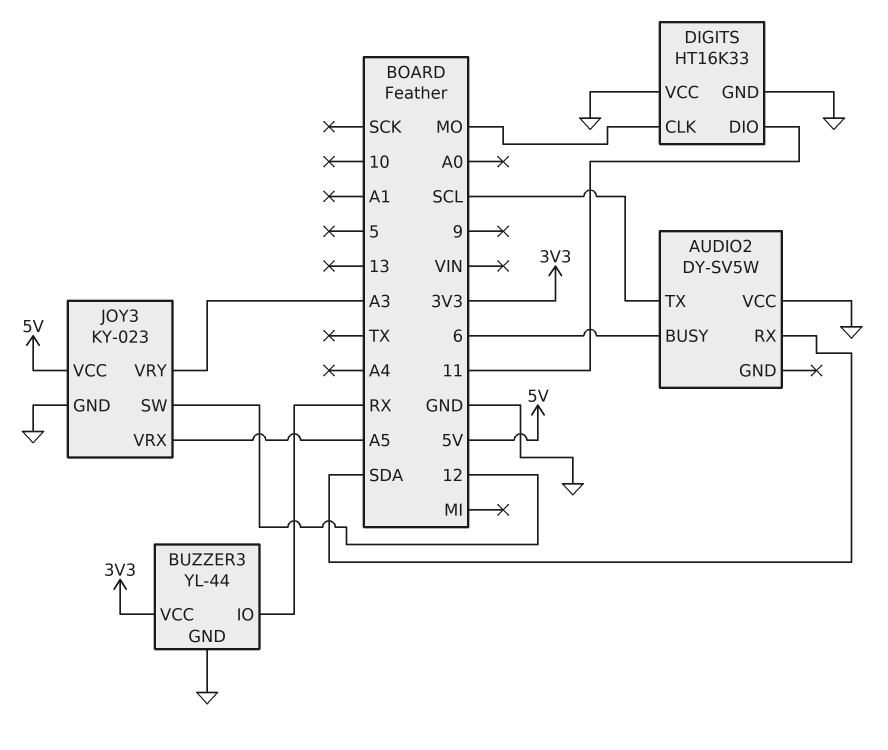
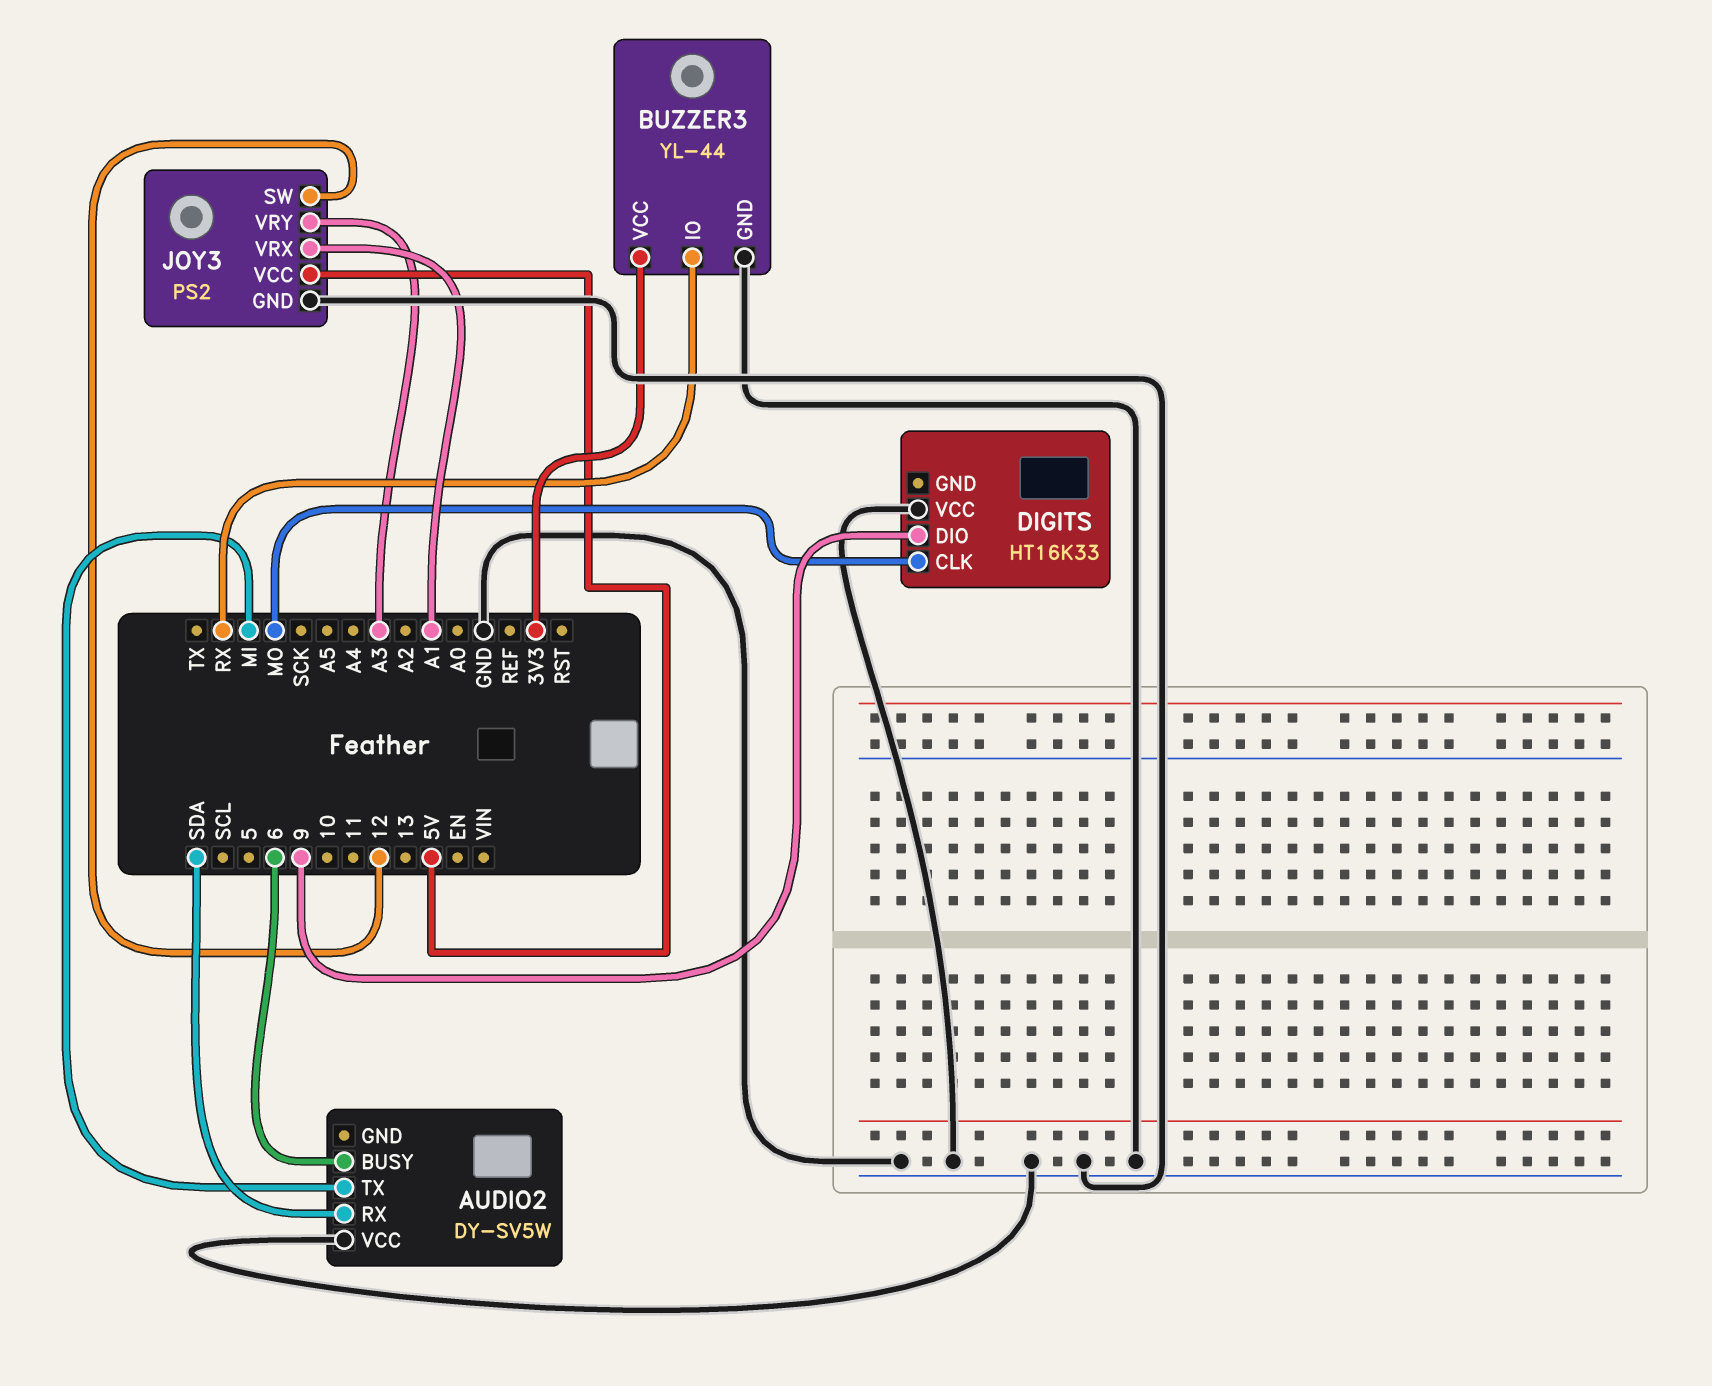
AUDIO2 pin TX: SCL -> MI
DIGITS pin DIO: 11 -> 9
DIGITS pin GND: GND -> none
JOY3: KY-023 -> PS2
JOY3 pin VRX: A5 -> A1

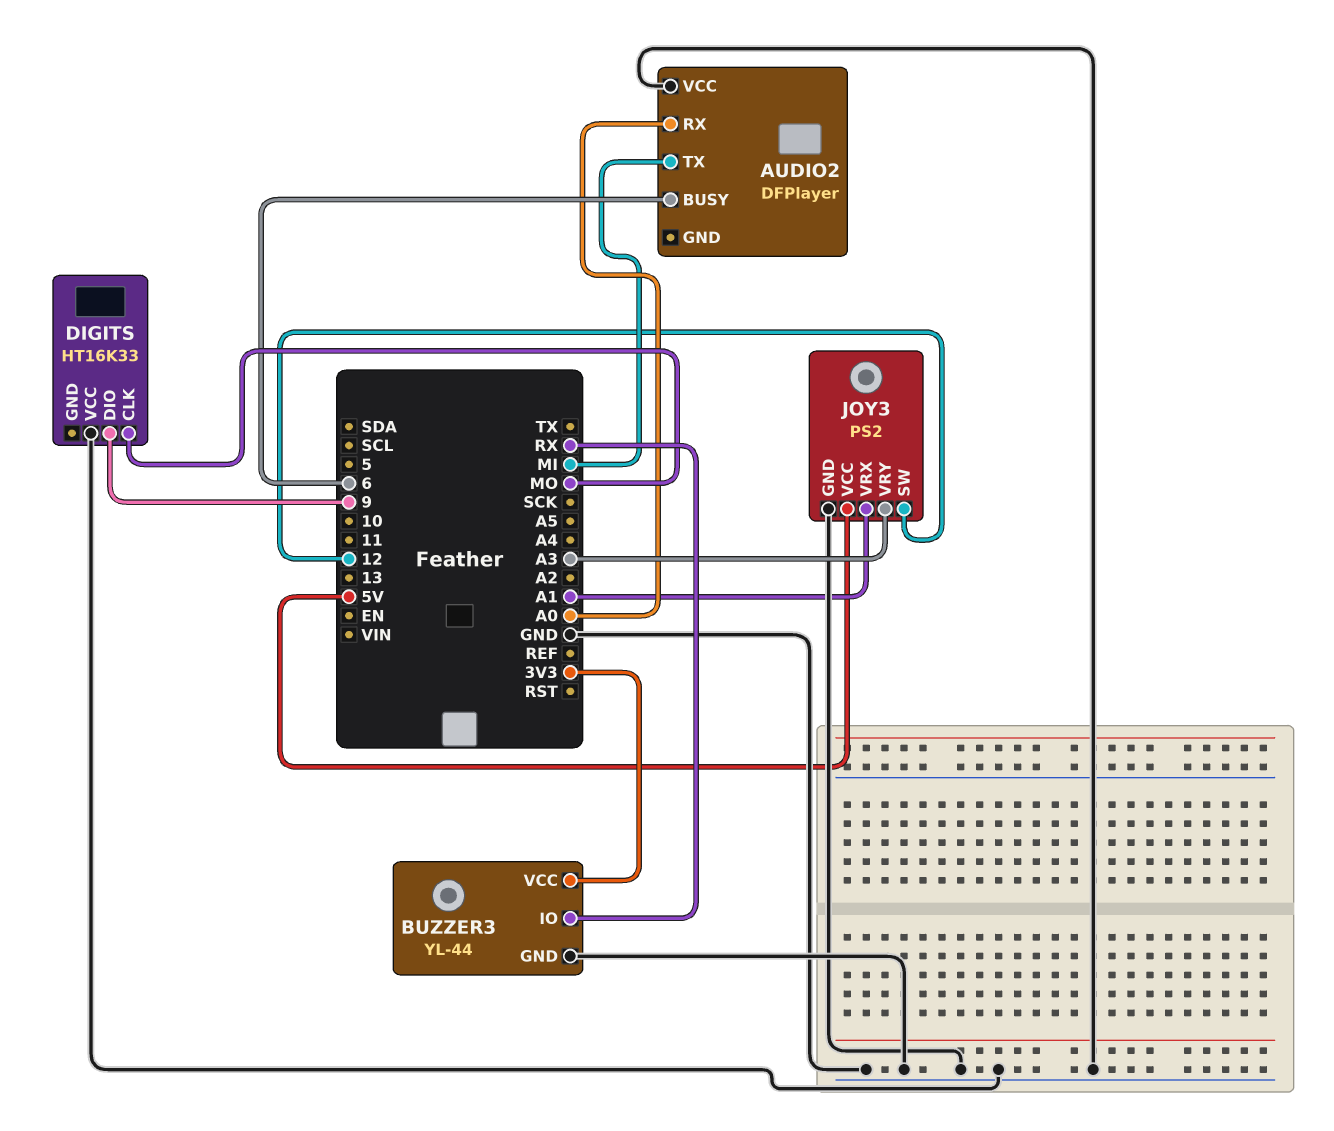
AUDIO2: DY-SV5W -> DFPlayer
AUDIO2 pin RX: SDA -> A0

